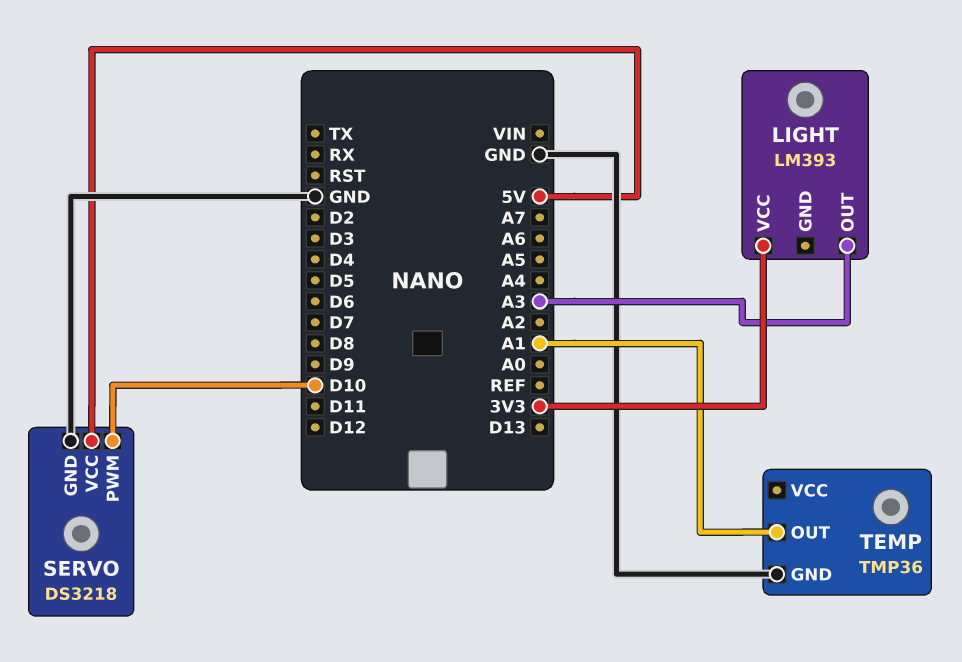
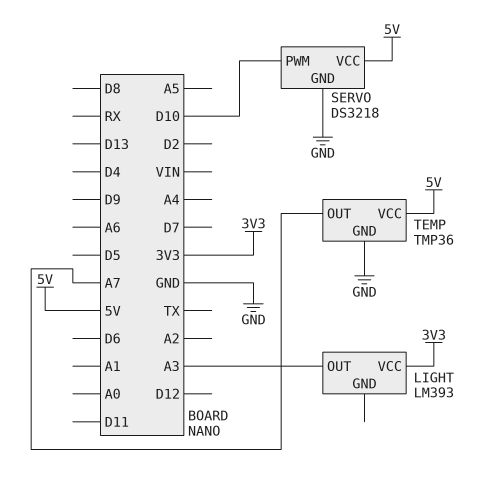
TEMP pin OUT: A1 -> A7
TEMP pin VCC: none -> 5V

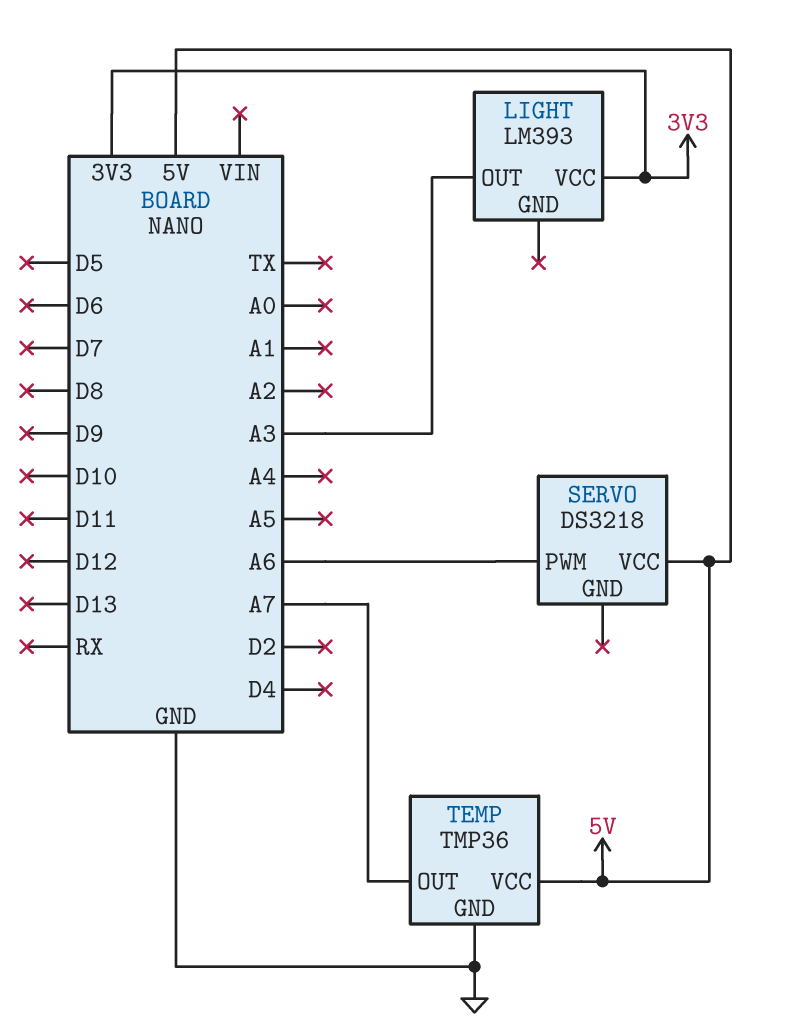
SERVO pin GND: GND -> none
SERVO pin PWM: D10 -> A6

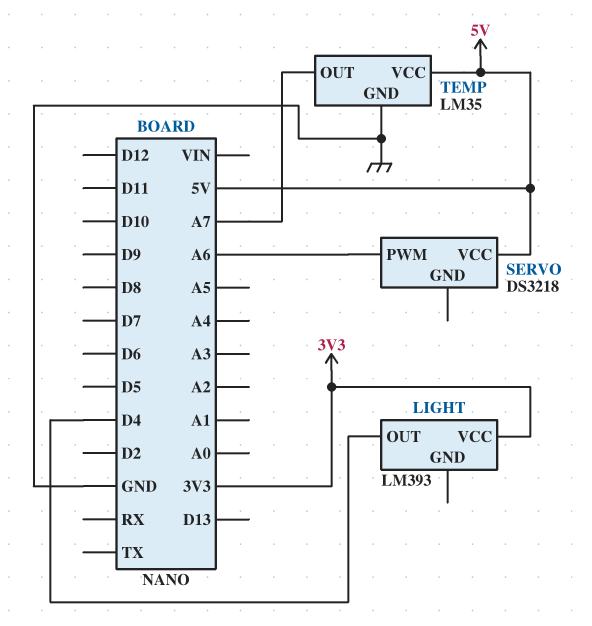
LIGHT pin OUT: A3 -> D4
TEMP: TMP36 -> LM35

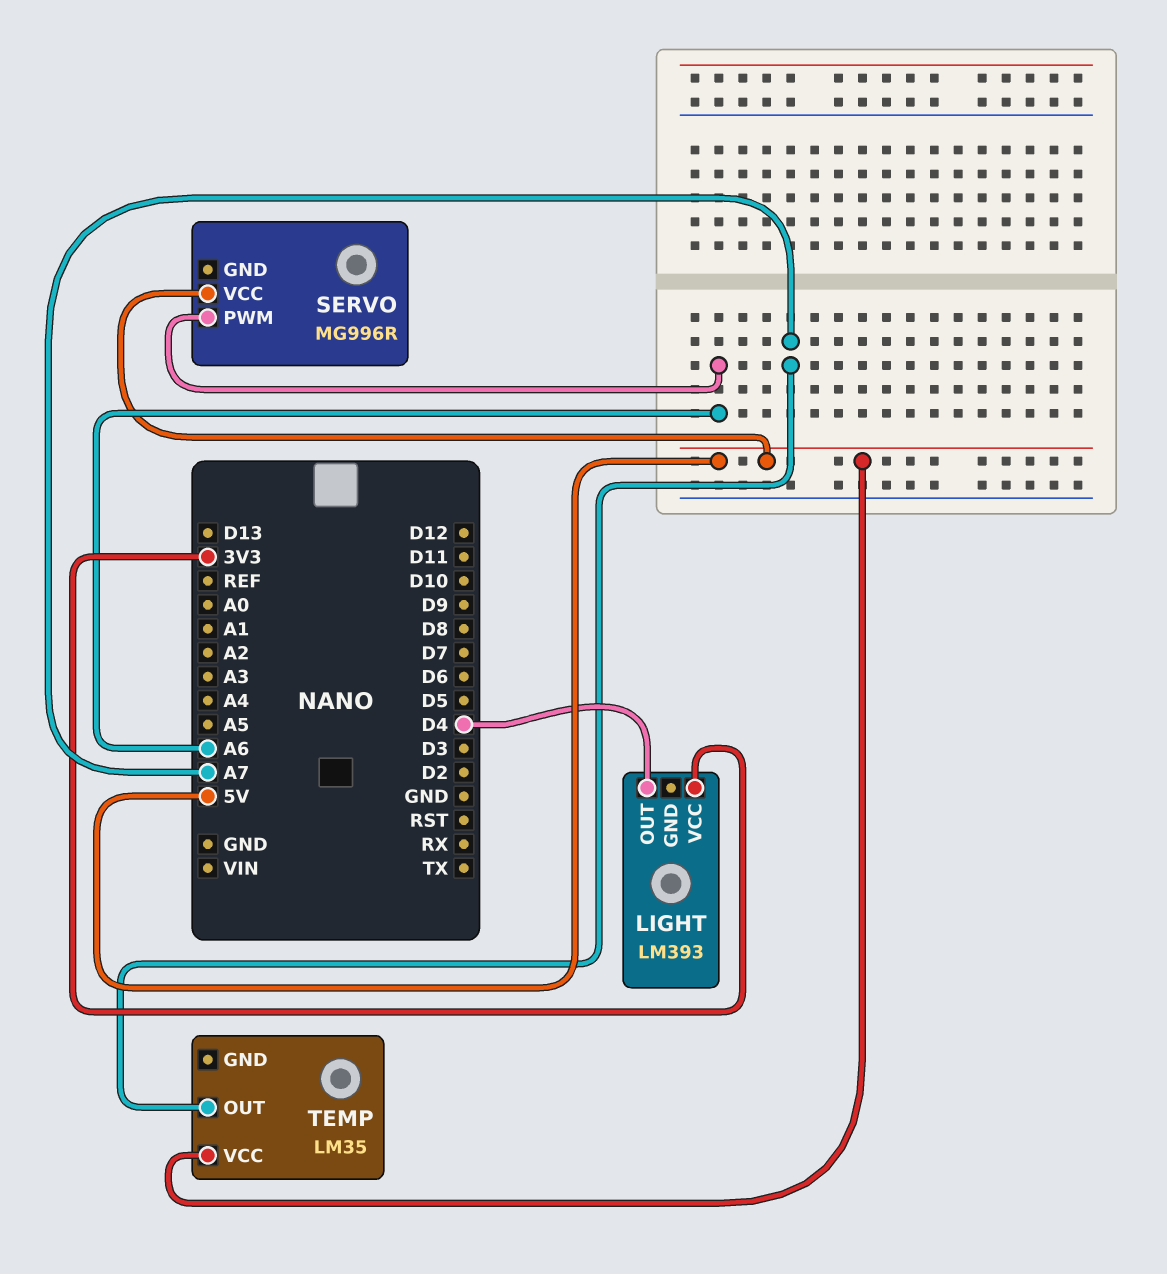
SERVO: DS3218 -> MG996R
TEMP pin GND: GND -> none

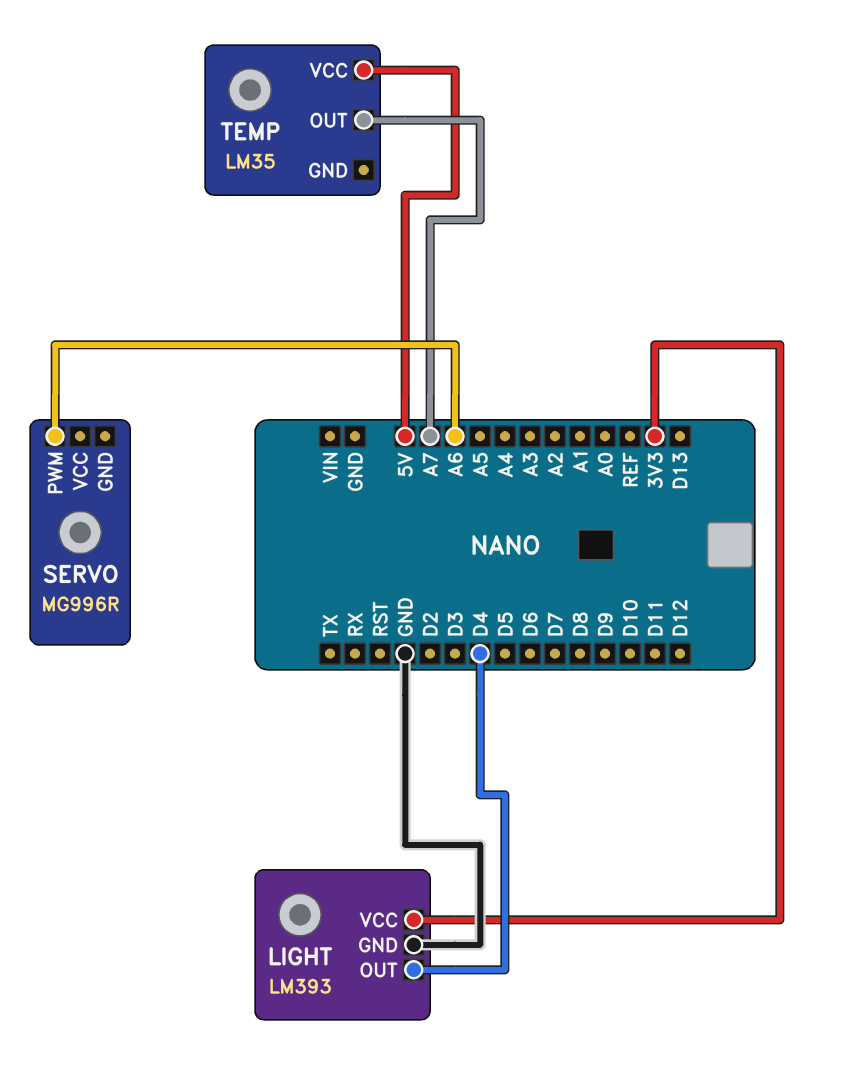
LIGHT pin GND: none -> GND
SERVO pin VCC: 5V -> none

